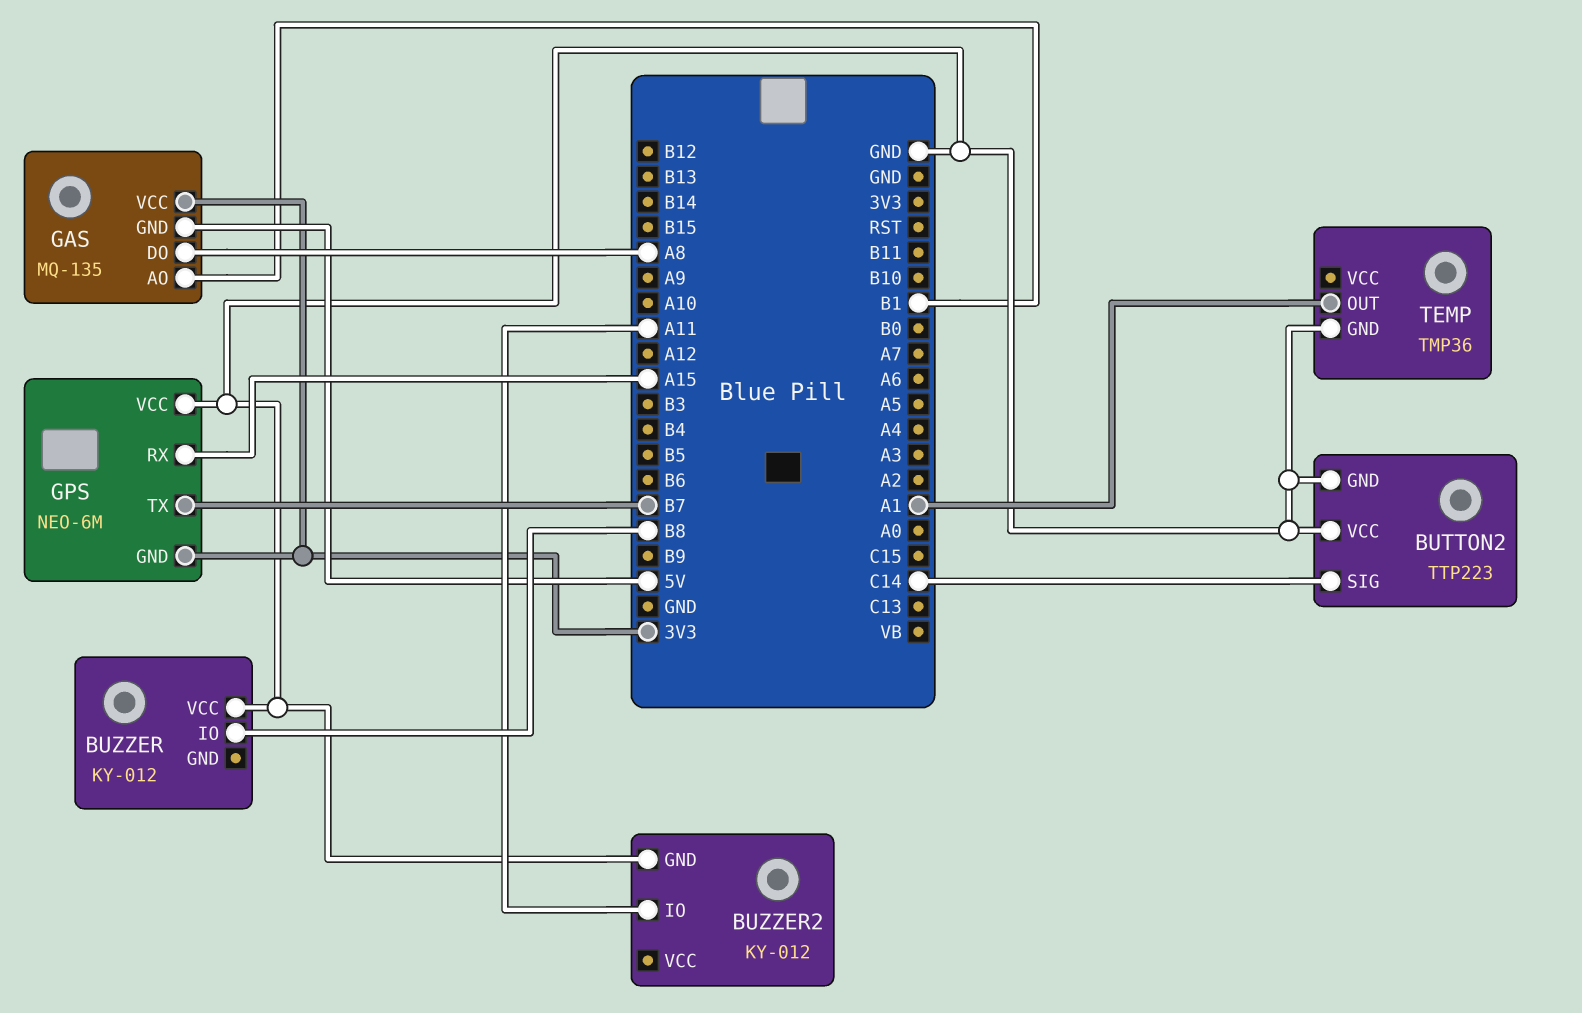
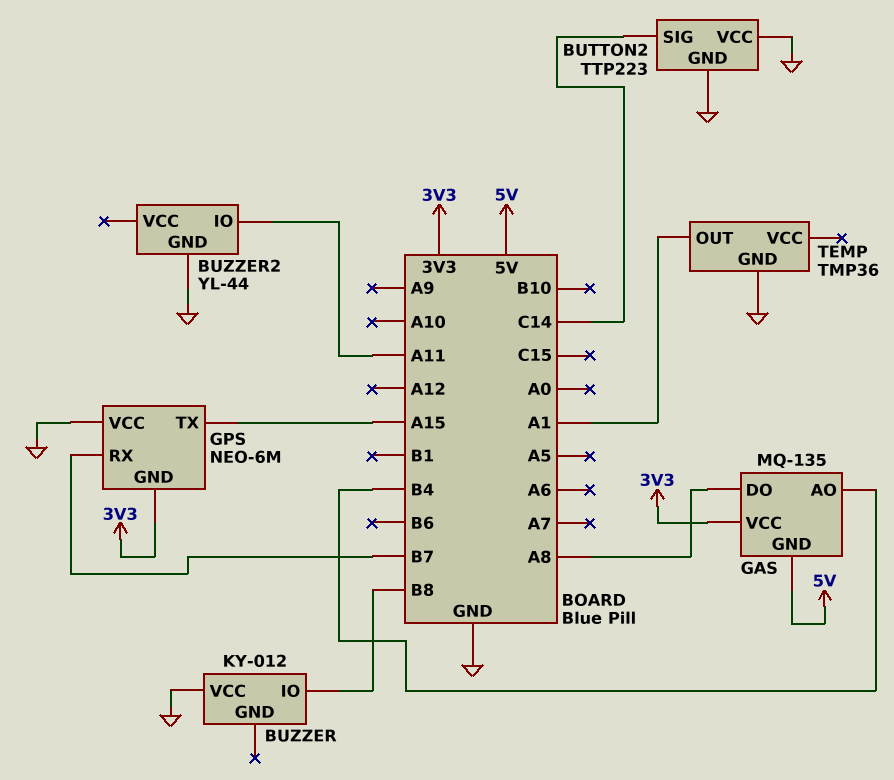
BUZZER2: KY-012 -> YL-44
GAS pin AO: B1 -> B4
GPS pin RX: A15 -> B7
GPS pin TX: B7 -> A15

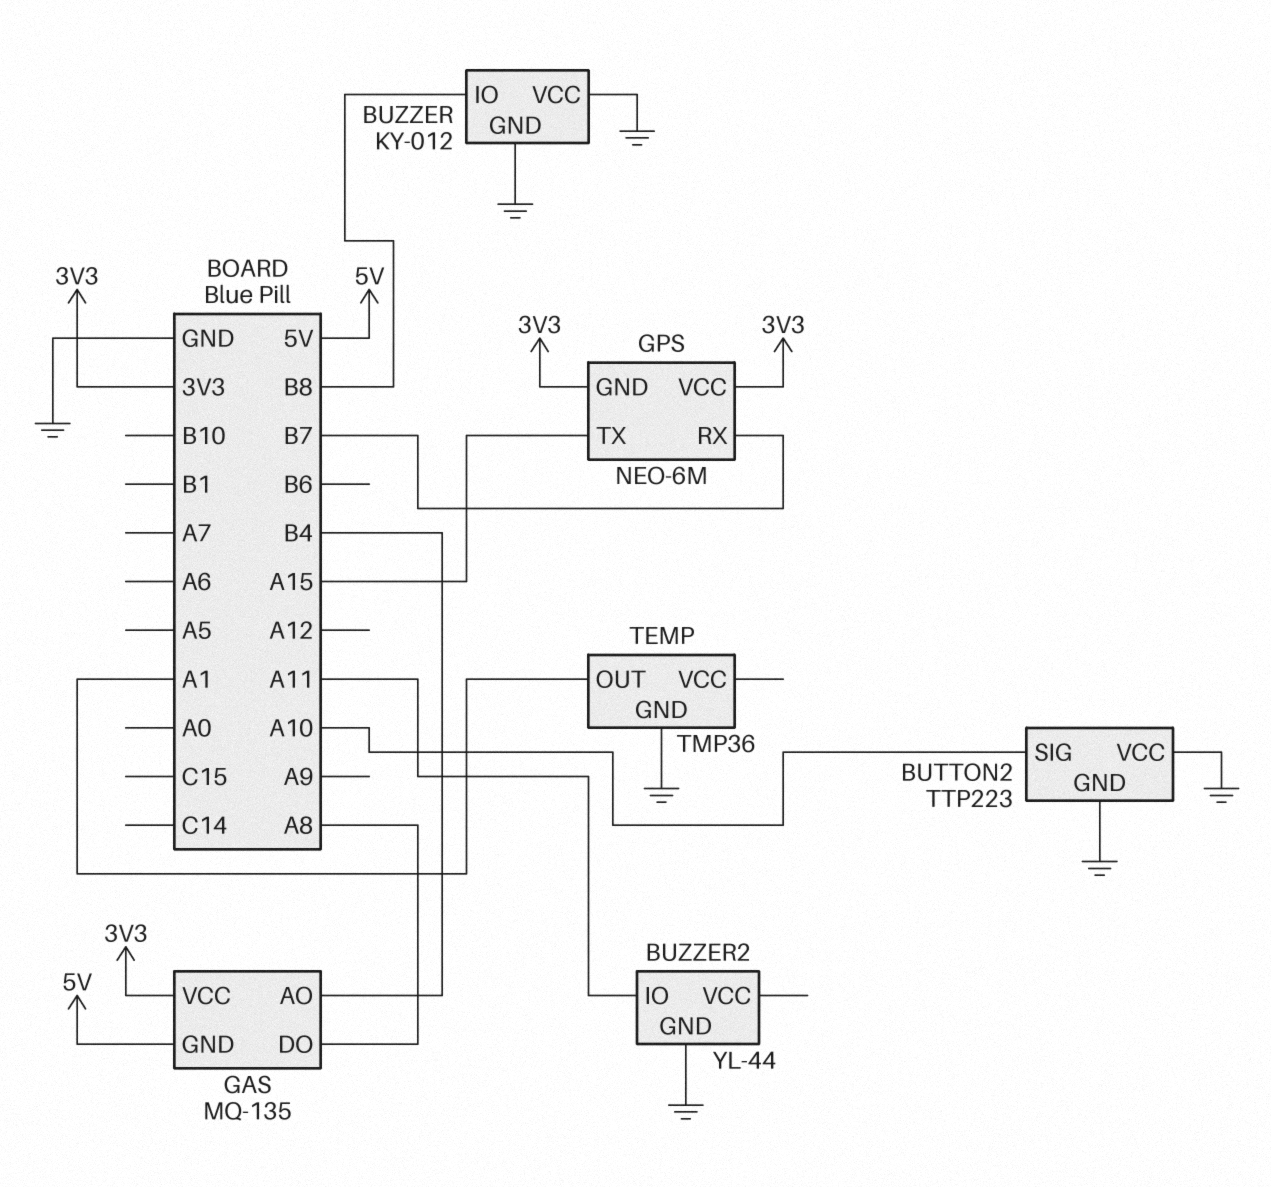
BUTTON2 pin SIG: C14 -> A10
BUZZER pin GND: none -> GND
GPS pin VCC: GND -> 3V3

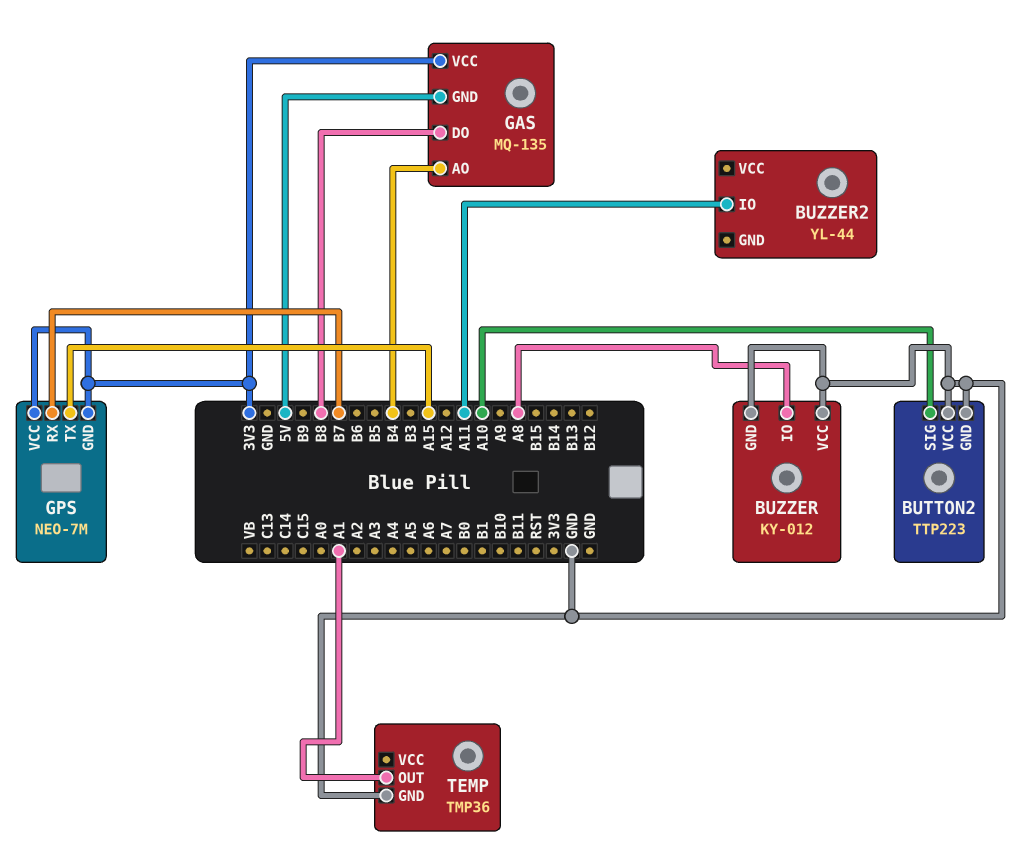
BUZZER pin IO: B8 -> A8
BUZZER2 pin GND: GND -> none
GAS pin DO: A8 -> B8
GPS: NEO-6M -> NEO-7M

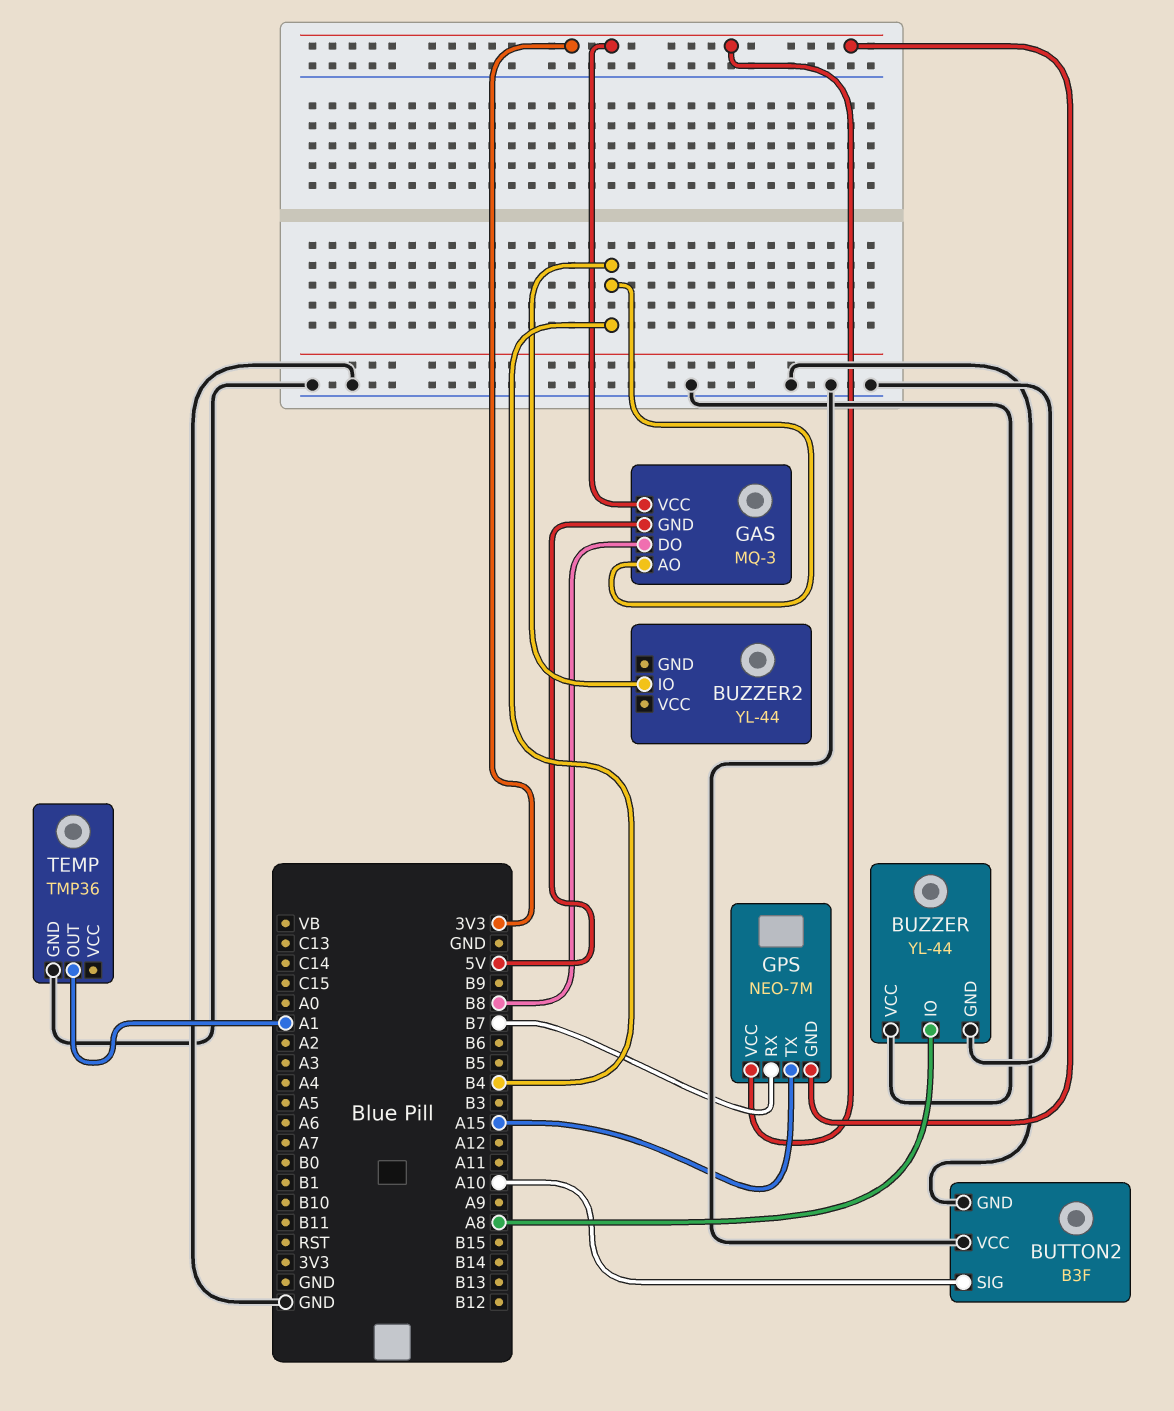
BUTTON2: TTP223 -> B3F
BUZZER: KY-012 -> YL-44
BUZZER2 pin IO: A11 -> B4
GAS: MQ-135 -> MQ-3

